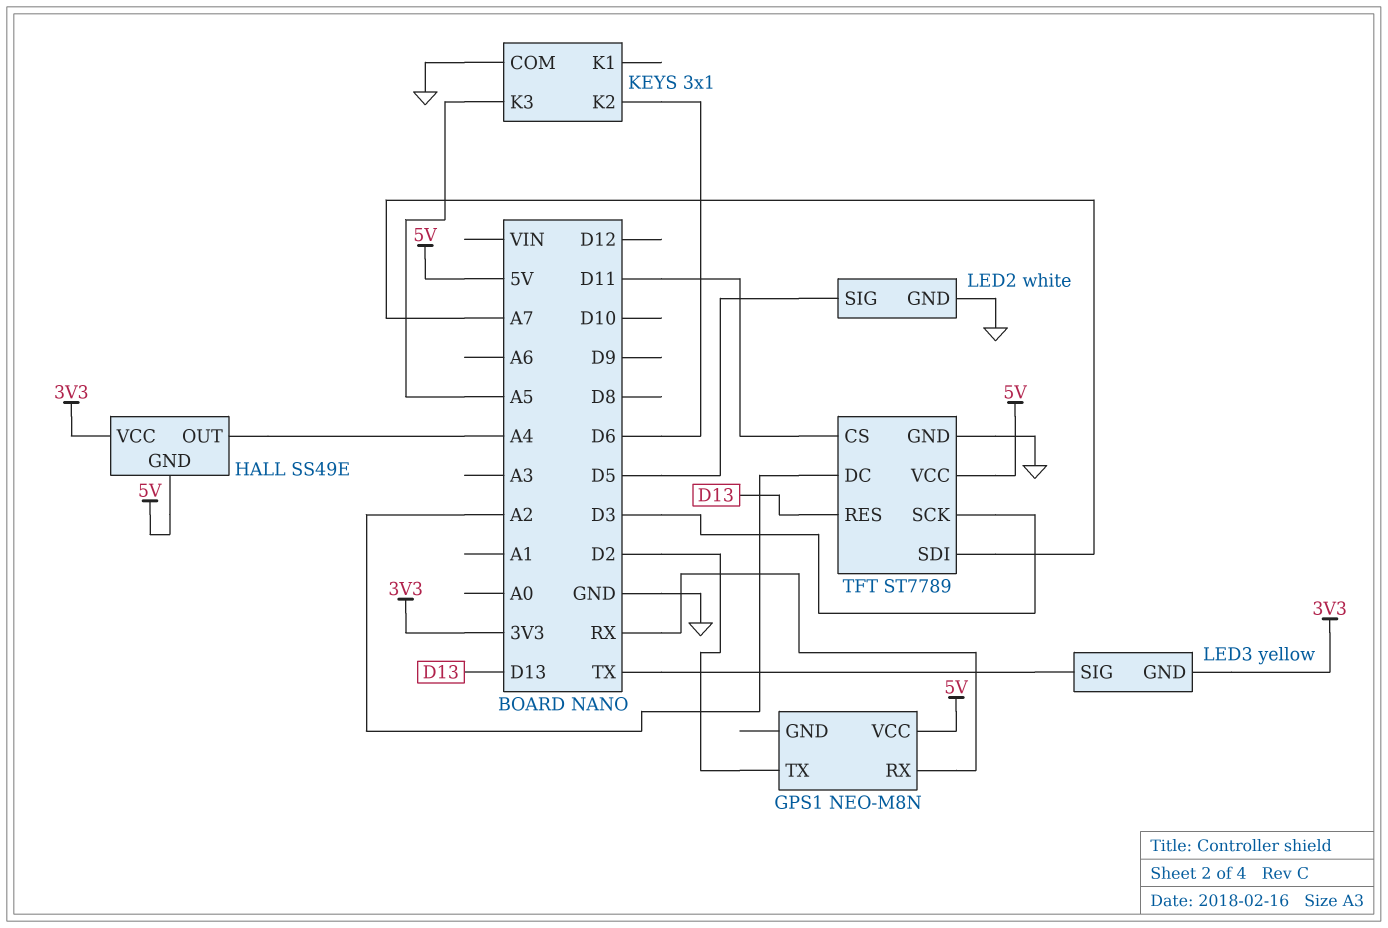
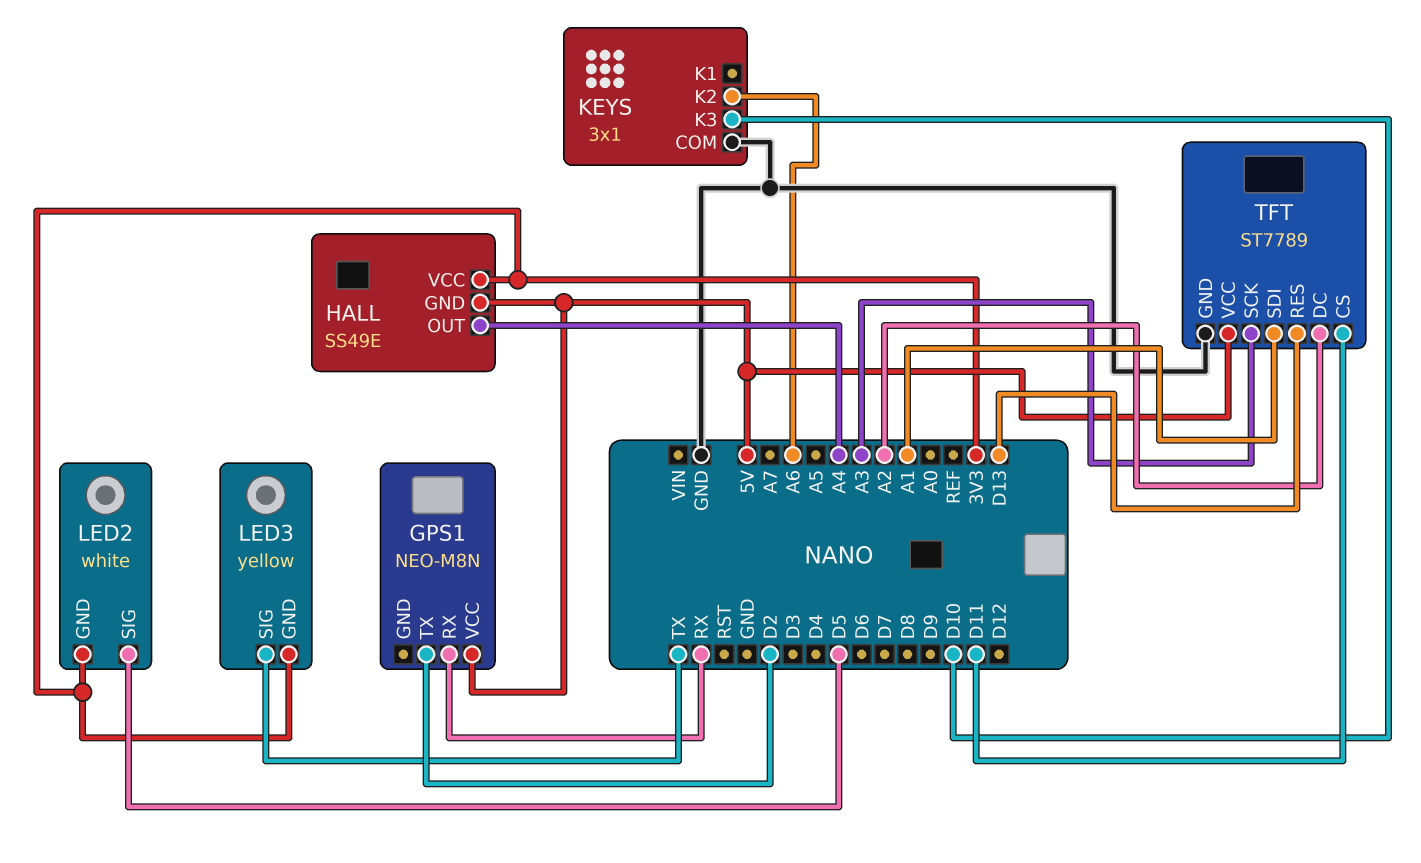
KEYS pin K2: D6 -> A6
KEYS pin K3: A5 -> D10
LED2 pin GND: GND -> 3V3
TFT pin SCK: D3 -> A3
TFT pin SDI: A7 -> A1

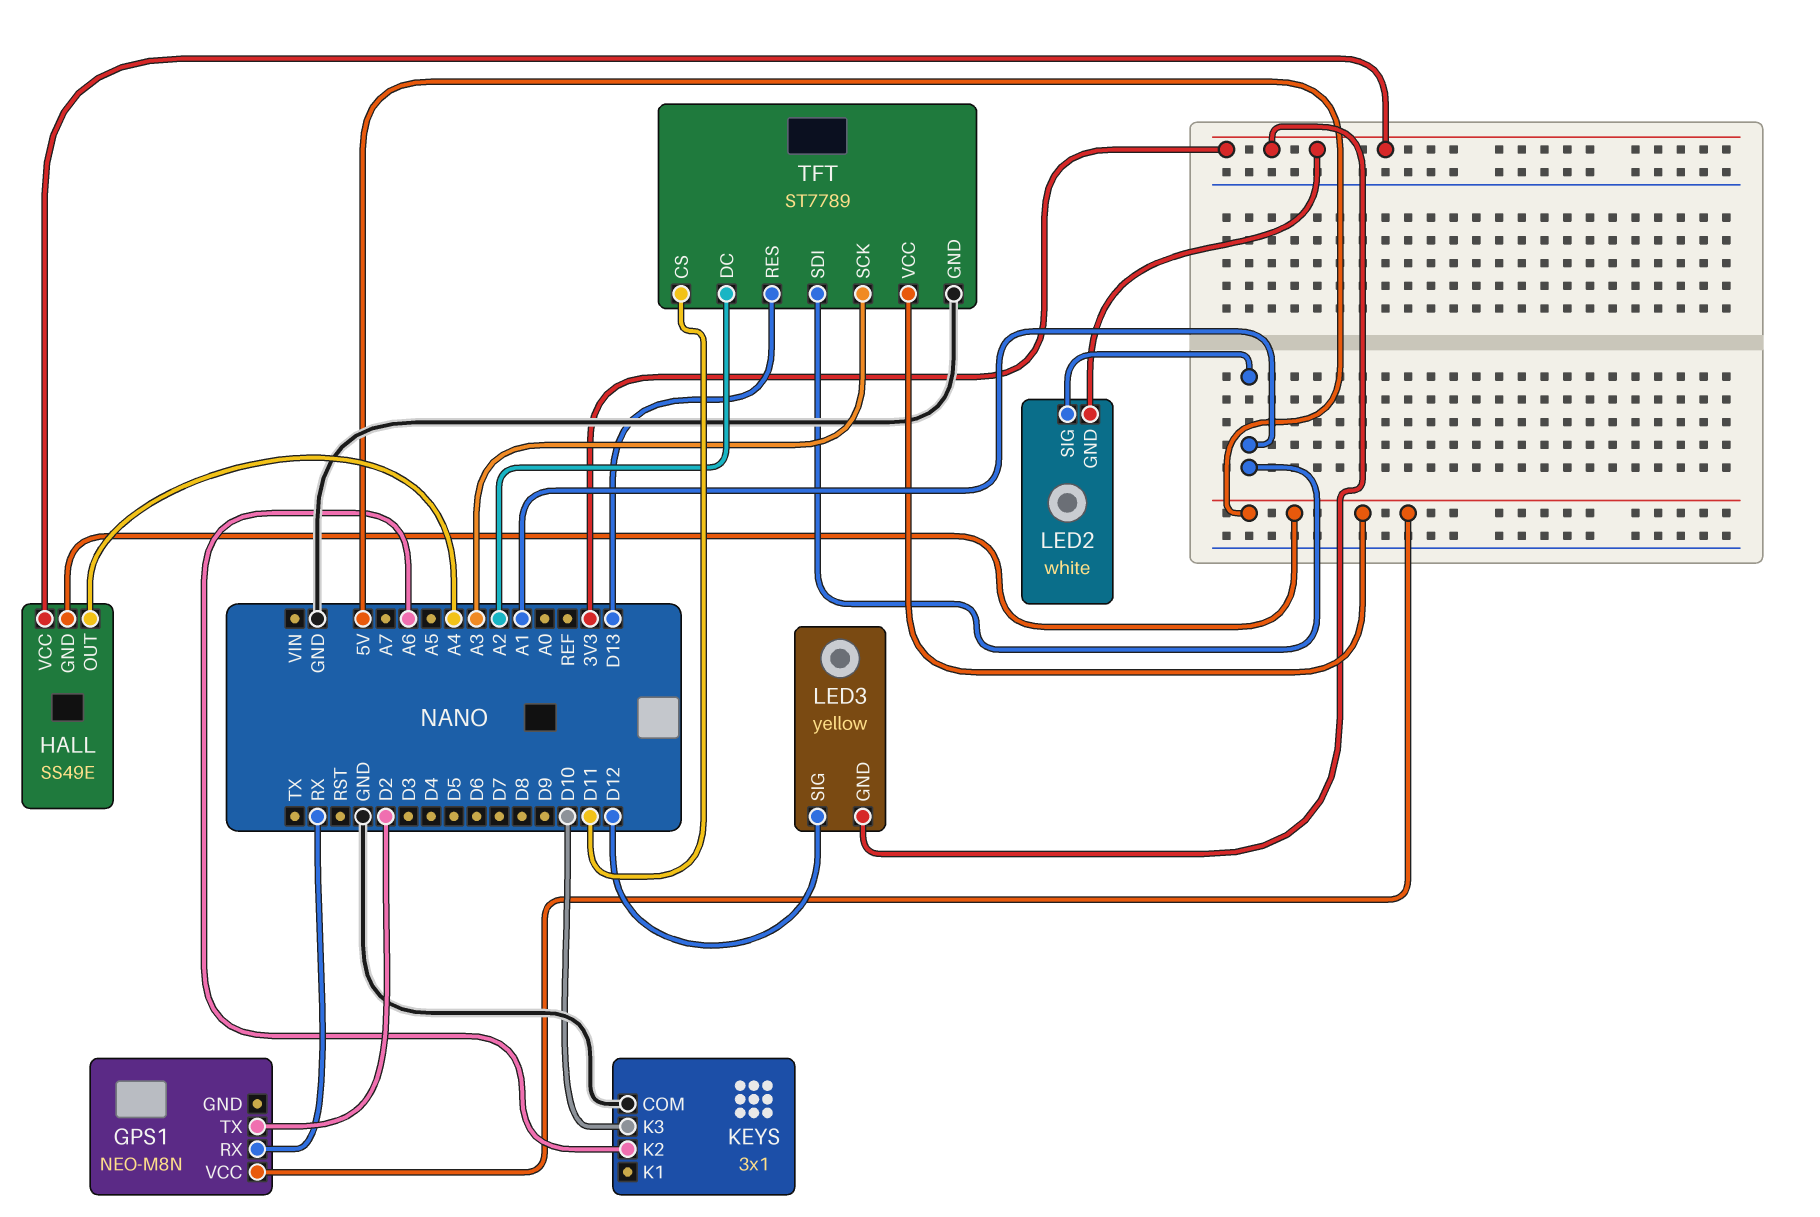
LED2 pin SIG: D5 -> A1
LED3 pin SIG: TX -> D12

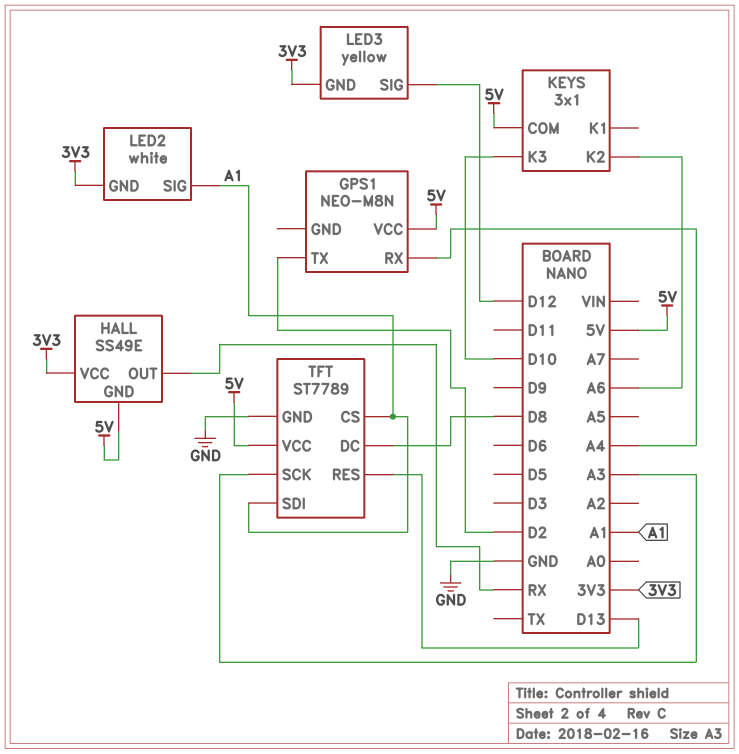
GPS1 pin RX: RX -> A4
HALL pin OUT: A4 -> RX
KEYS pin COM: GND -> 5V
TFT pin CS: D11 -> A1
TFT pin DC: A2 -> D8

